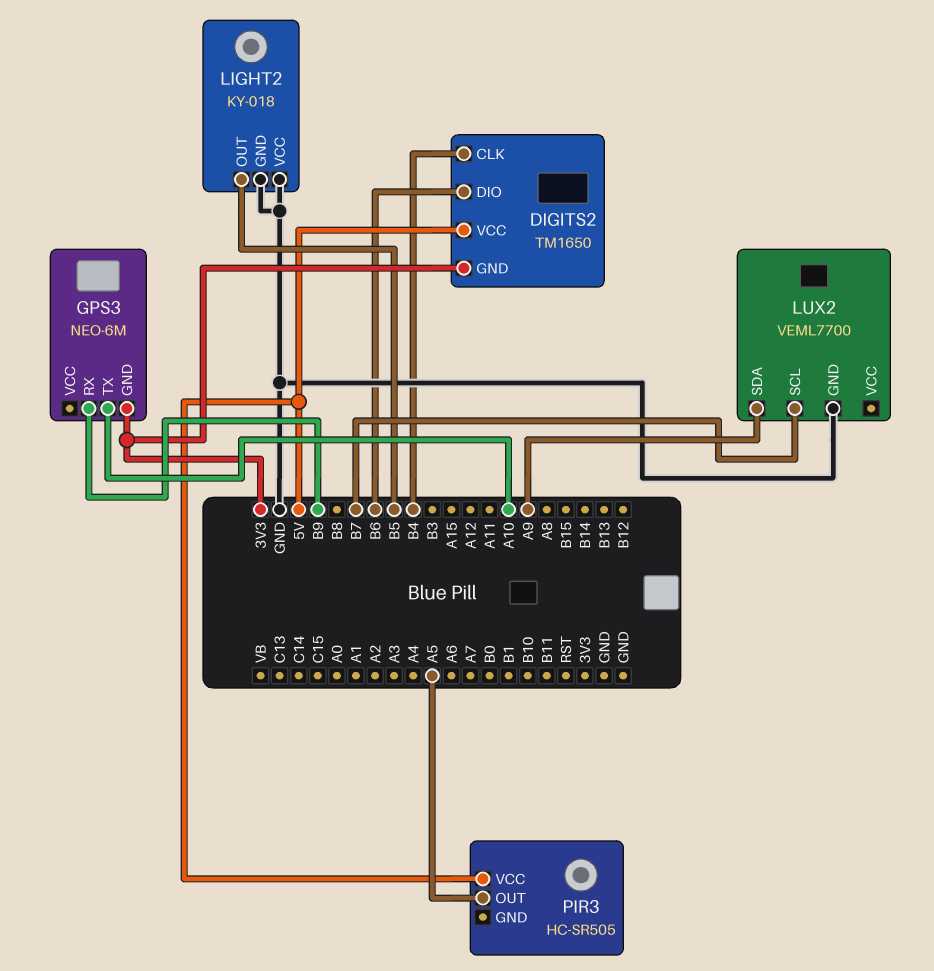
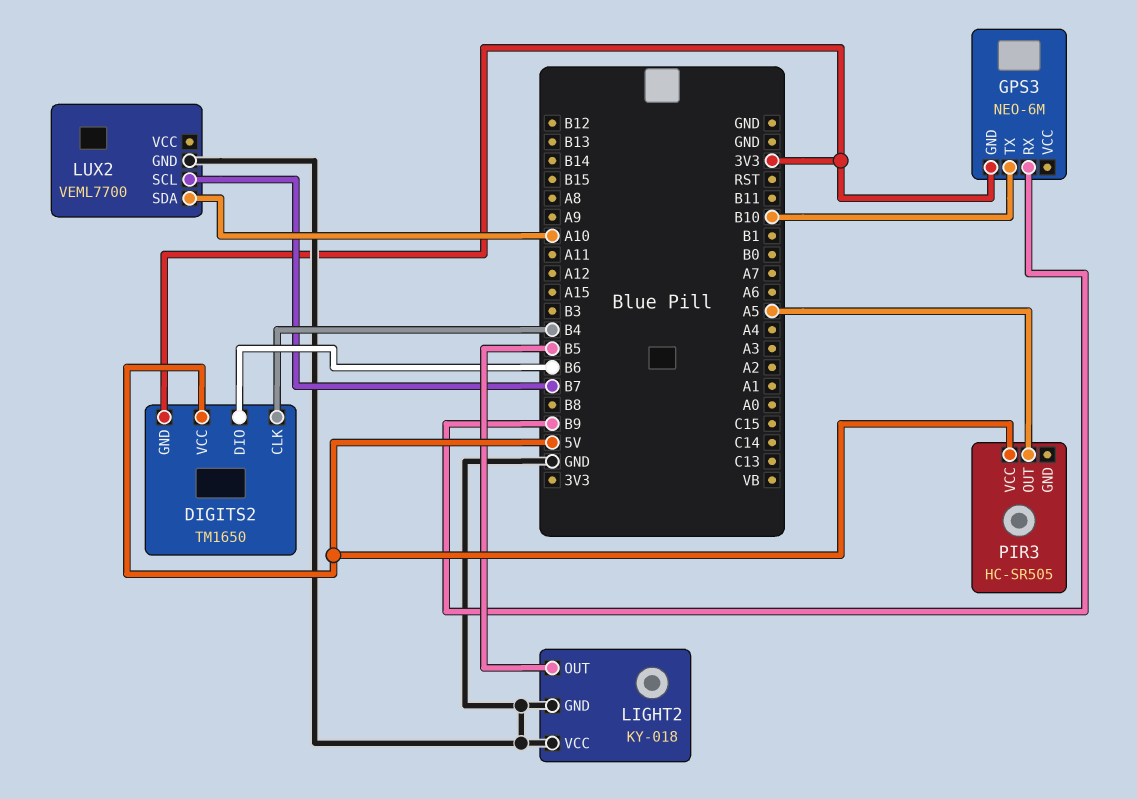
GPS3 pin TX: A10 -> B10
LUX2 pin SDA: A9 -> A10

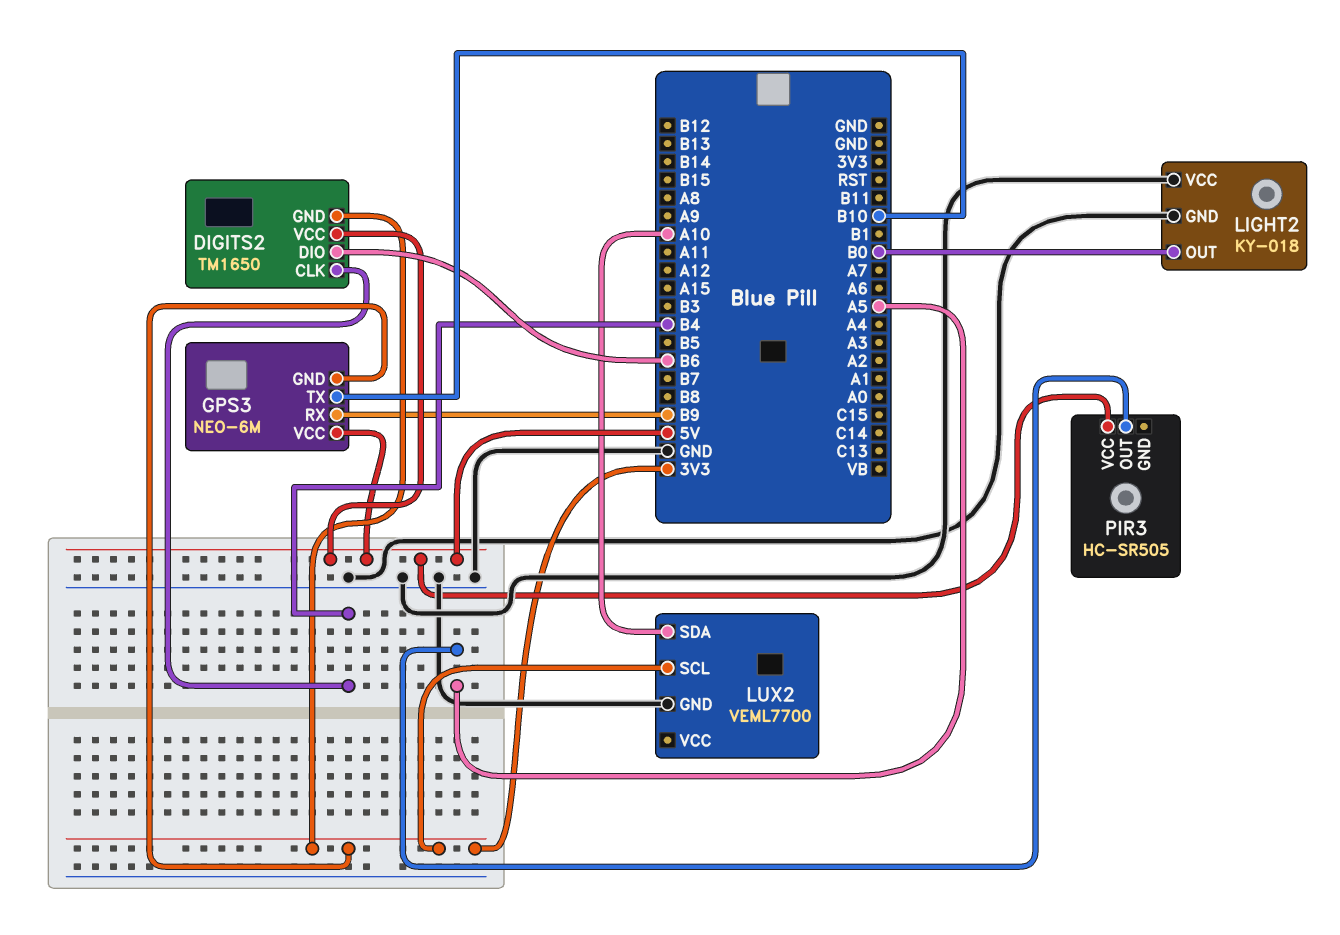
GPS3 pin VCC: none -> 5V
LIGHT2 pin OUT: B5 -> B0
LUX2 pin SCL: B7 -> 3V3

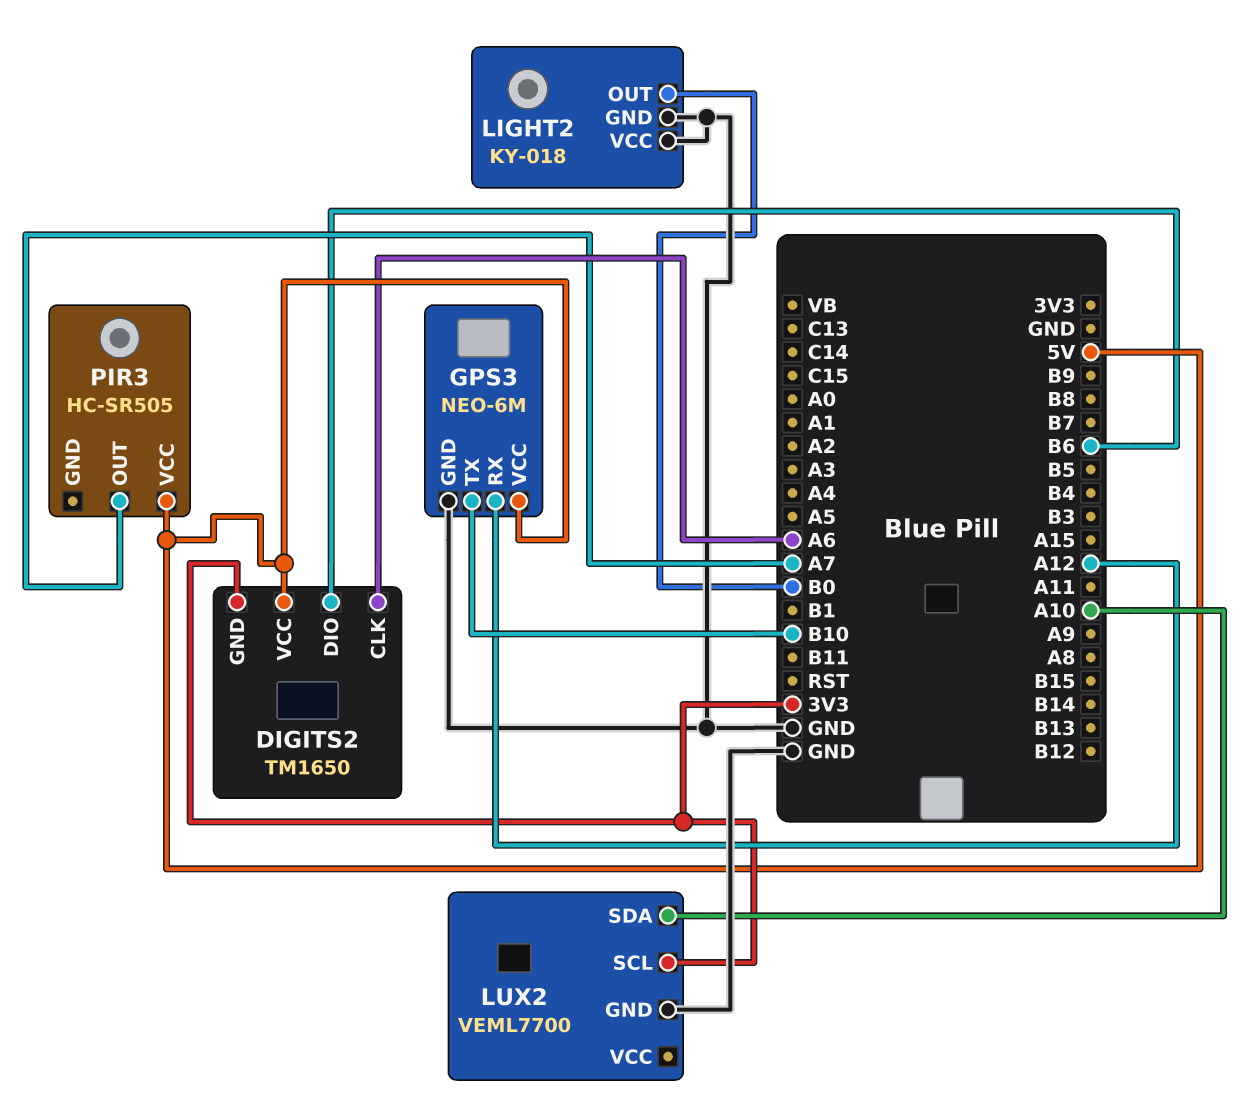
DIGITS2 pin CLK: B4 -> A6
GPS3 pin GND: 3V3 -> GND
GPS3 pin RX: B9 -> A12
PIR3 pin OUT: A5 -> A7

